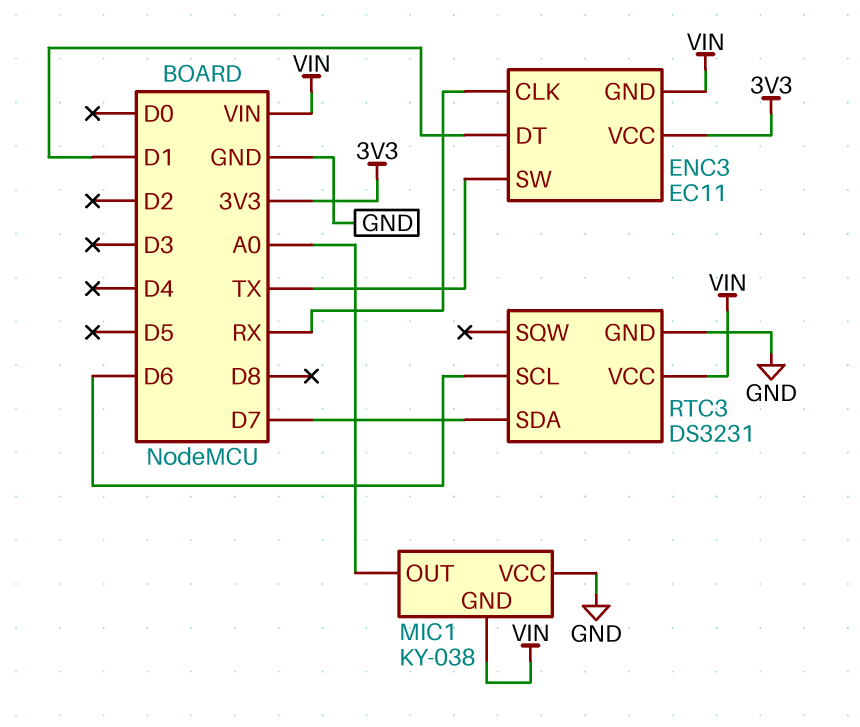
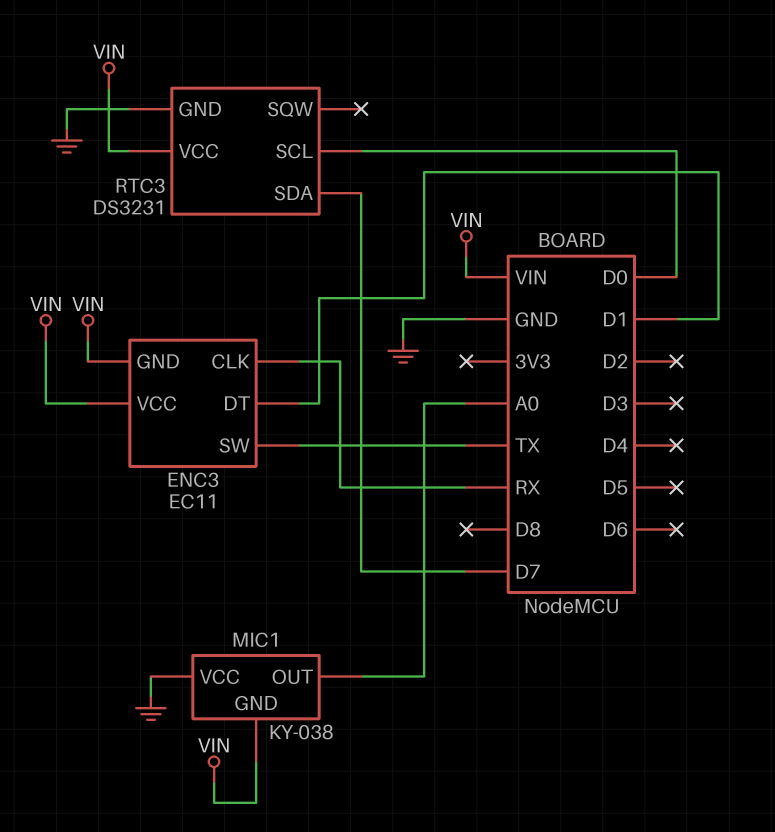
ENC3 pin VCC: 3V3 -> VIN
RTC3 pin SCL: D6 -> D0

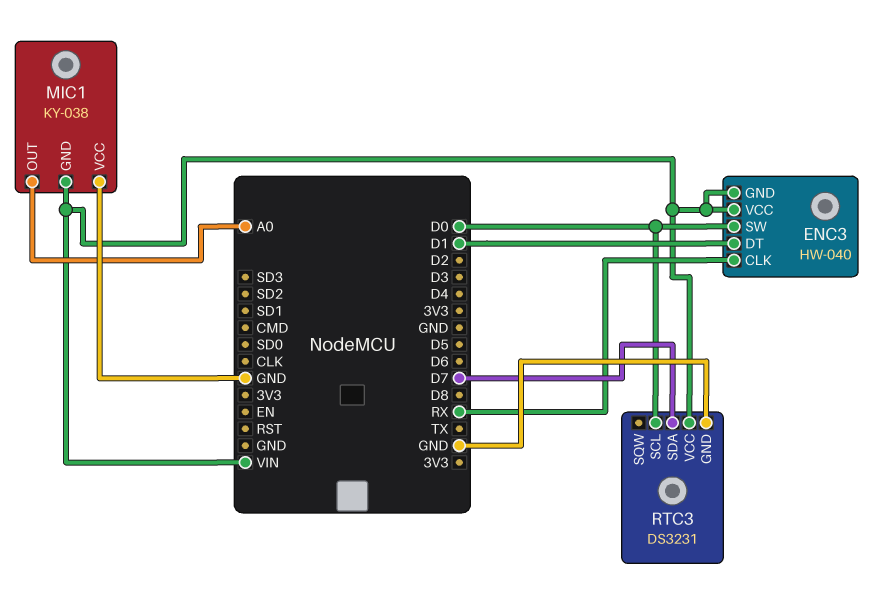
ENC3: EC11 -> HW-040
ENC3 pin SW: TX -> D0

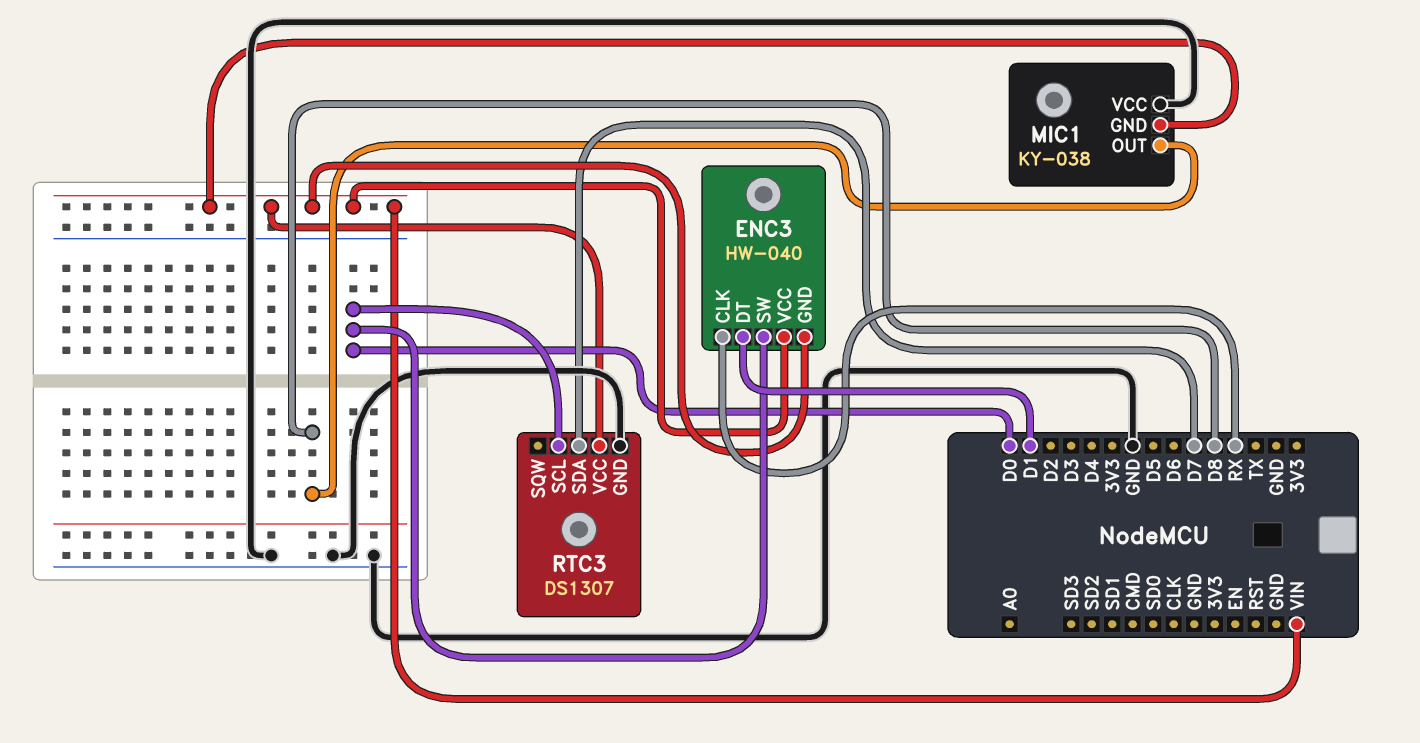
MIC1 pin OUT: A0 -> D8
RTC3: DS3231 -> DS1307

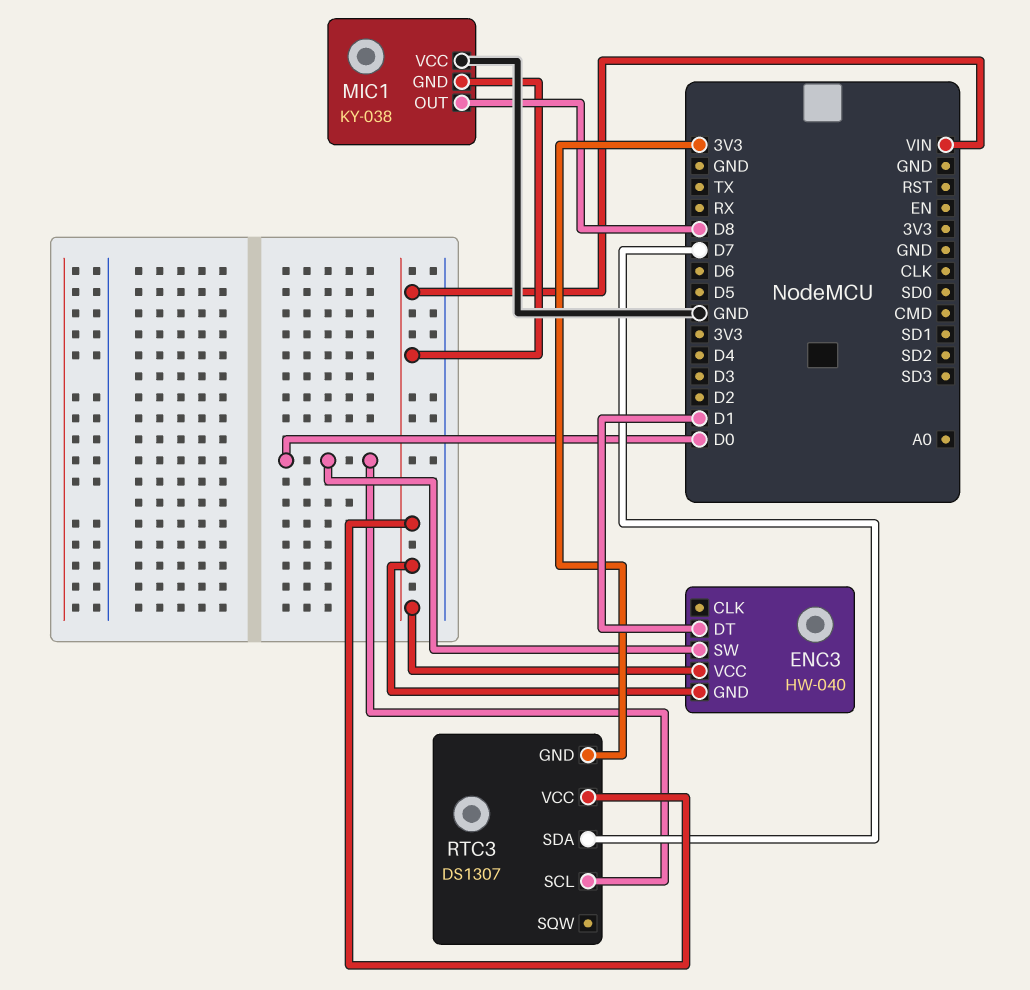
ENC3 pin CLK: RX -> none
RTC3 pin GND: GND -> 3V3

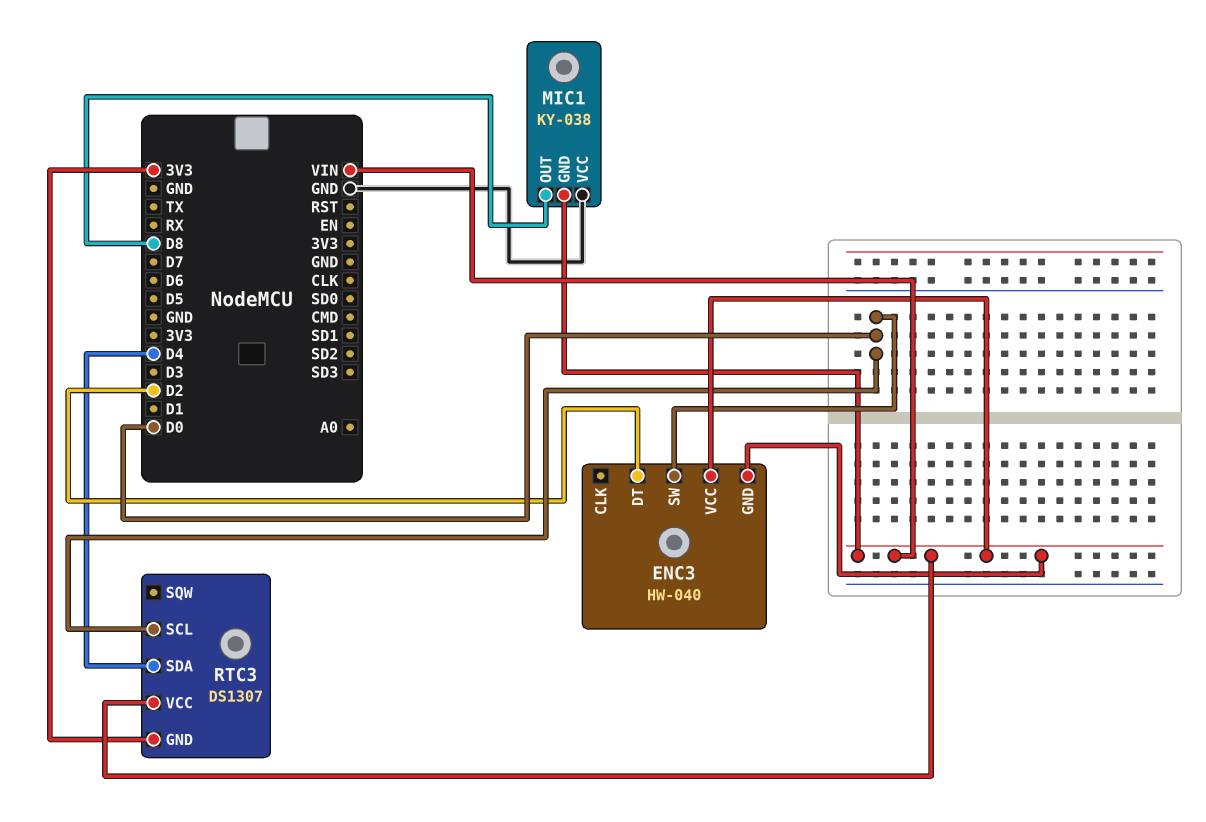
ENC3 pin DT: D1 -> D2
RTC3 pin SDA: D7 -> D4

